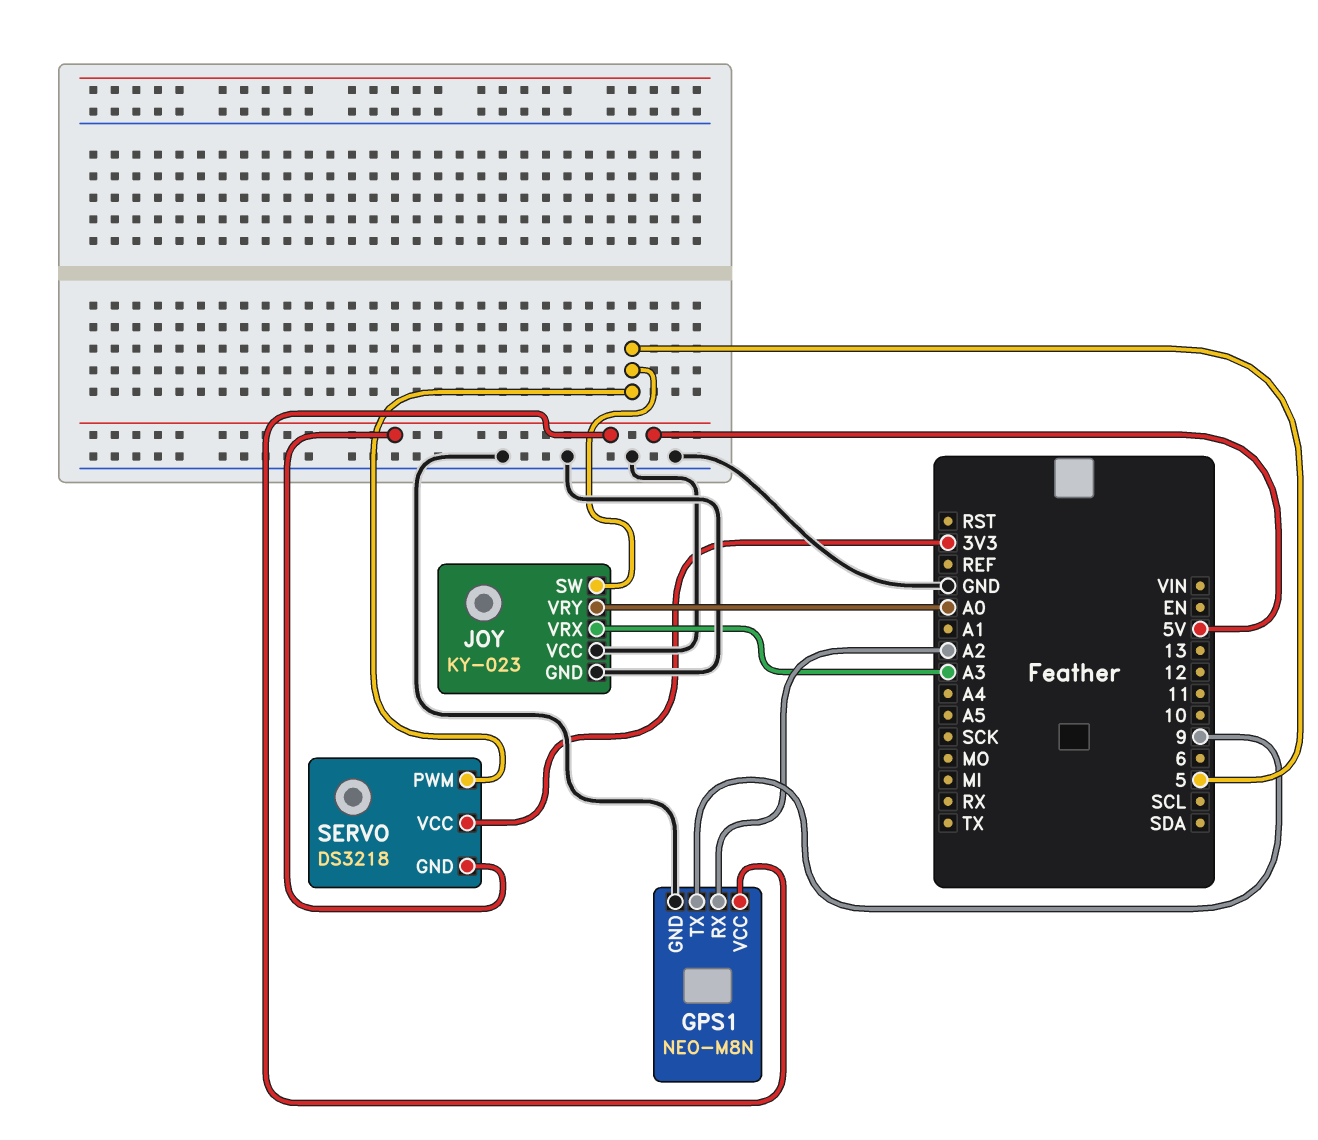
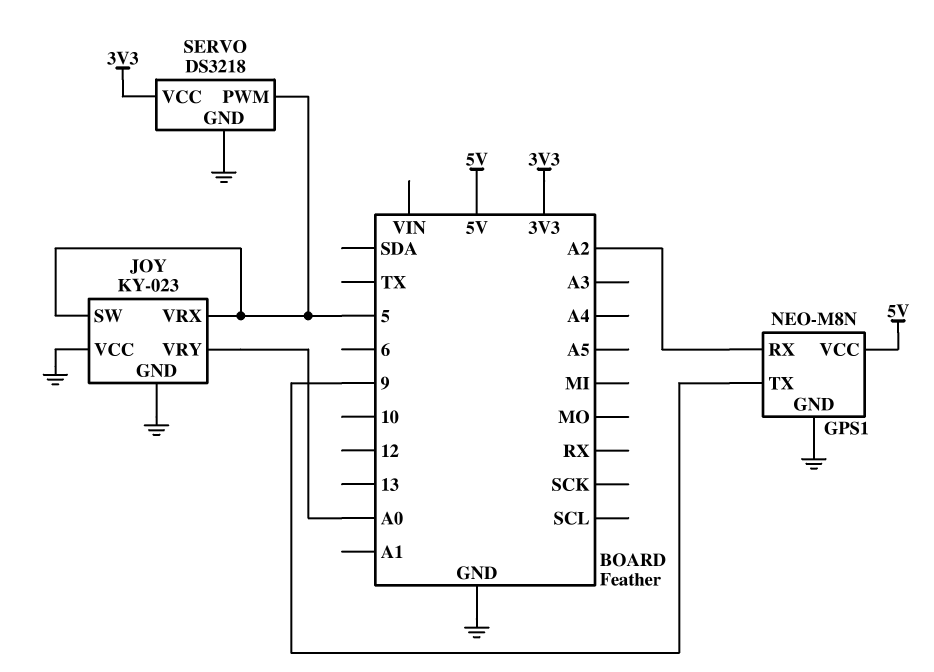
JOY pin VRX: A3 -> 5
SERVO pin GND: 5V -> GND

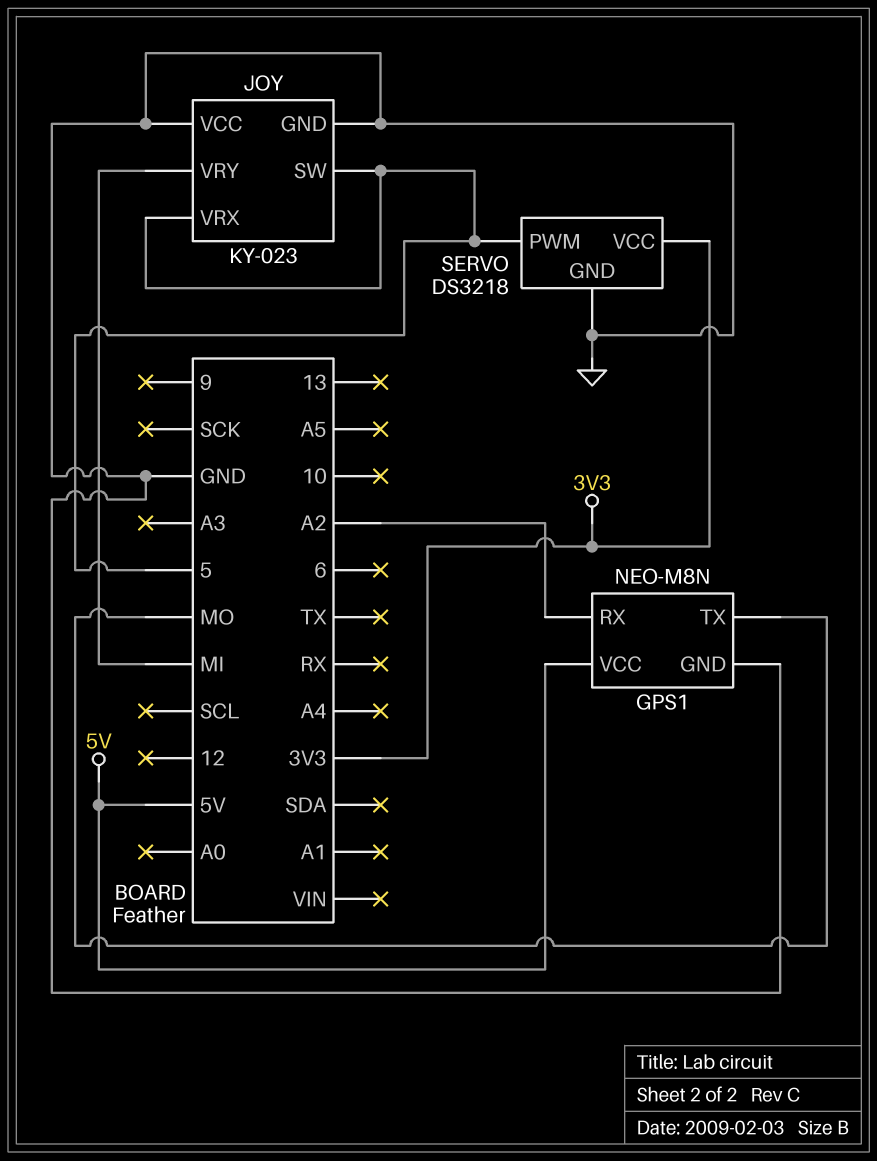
GPS1 pin TX: 9 -> MO
JOY pin VRY: A0 -> MI

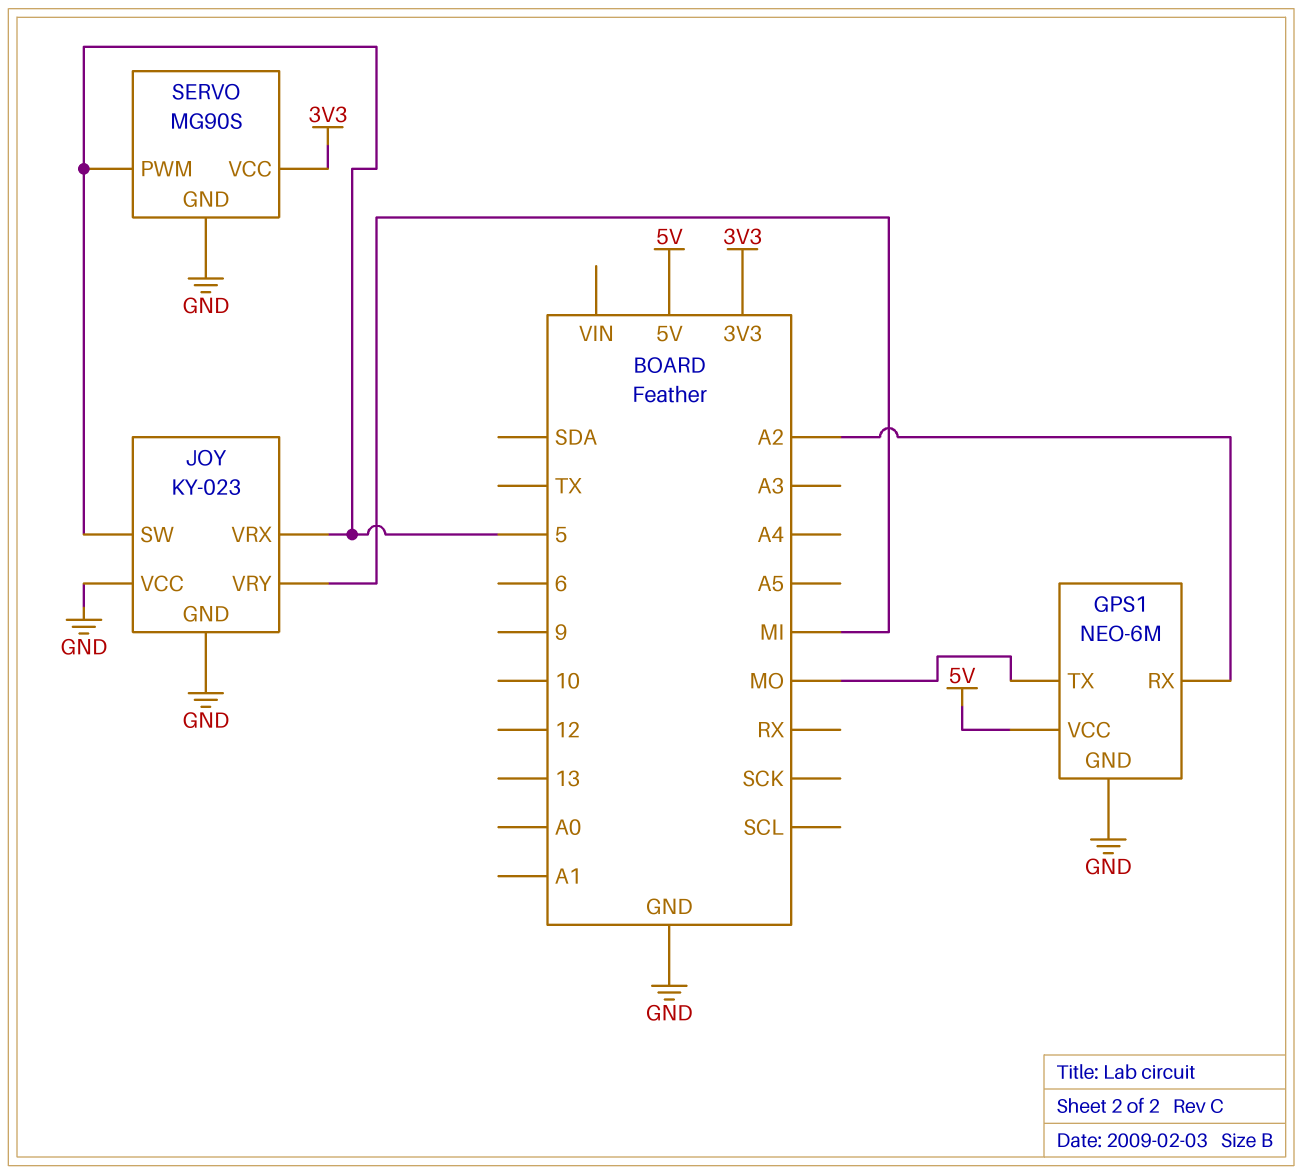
GPS1: NEO-M8N -> NEO-6M
SERVO: DS3218 -> MG90S

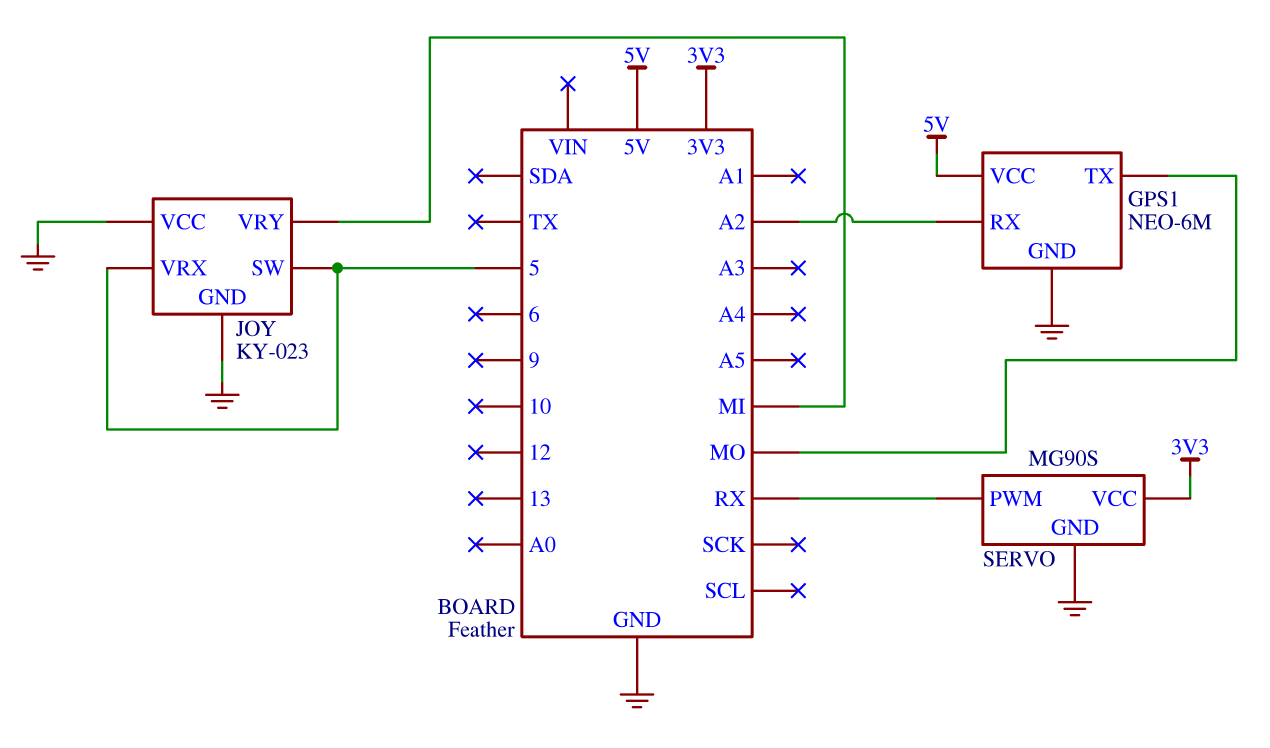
SERVO pin PWM: 5 -> RX

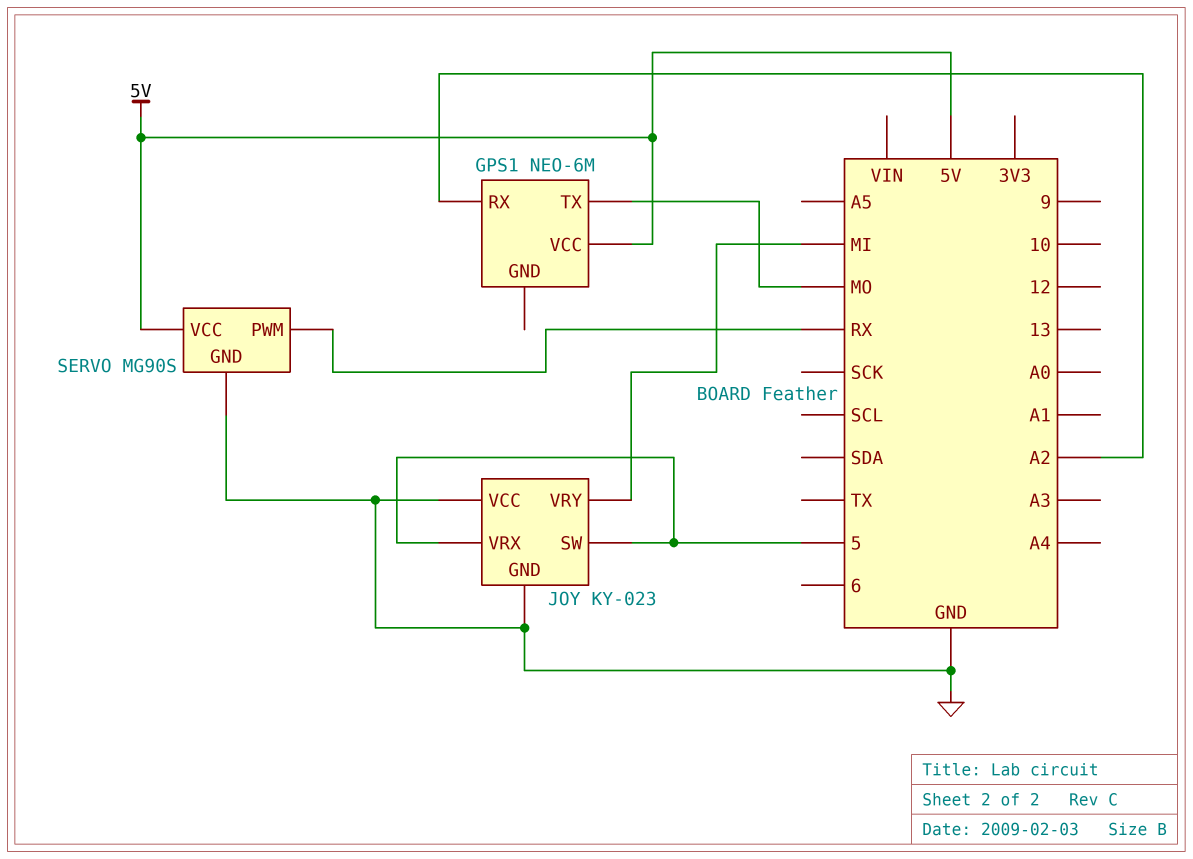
GPS1 pin GND: GND -> none
SERVO pin VCC: 3V3 -> 5V

